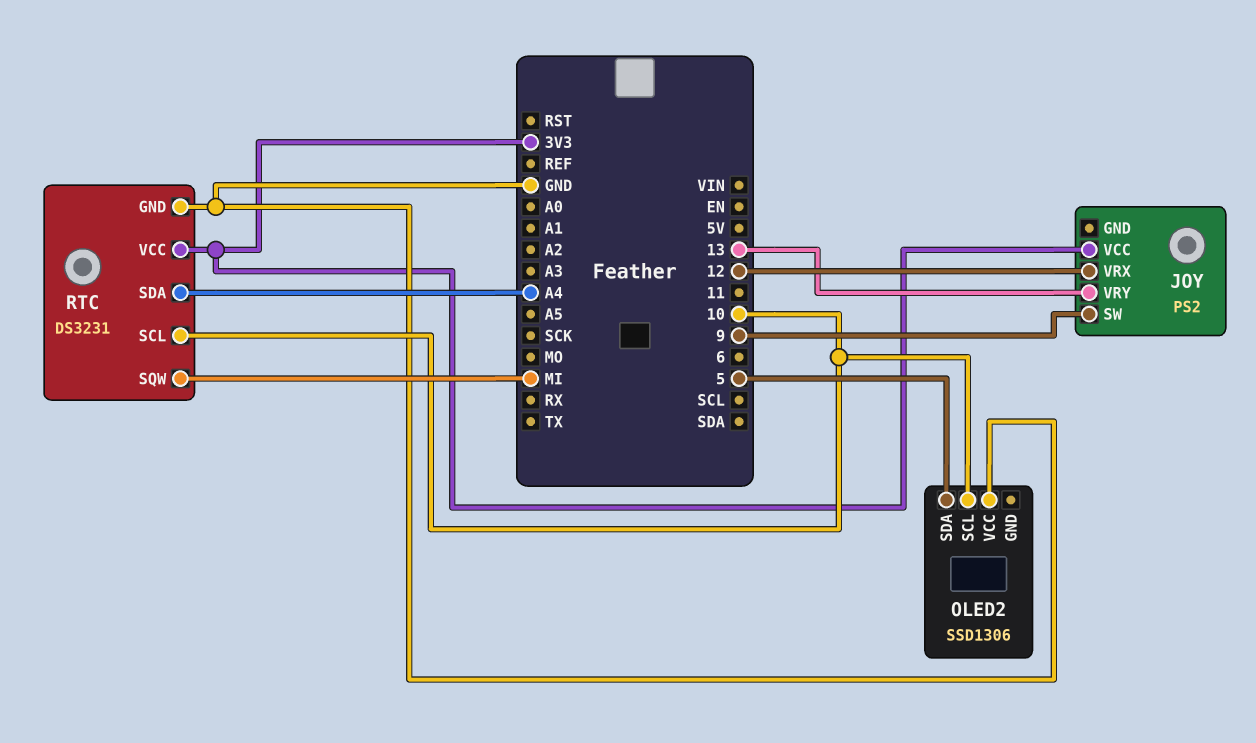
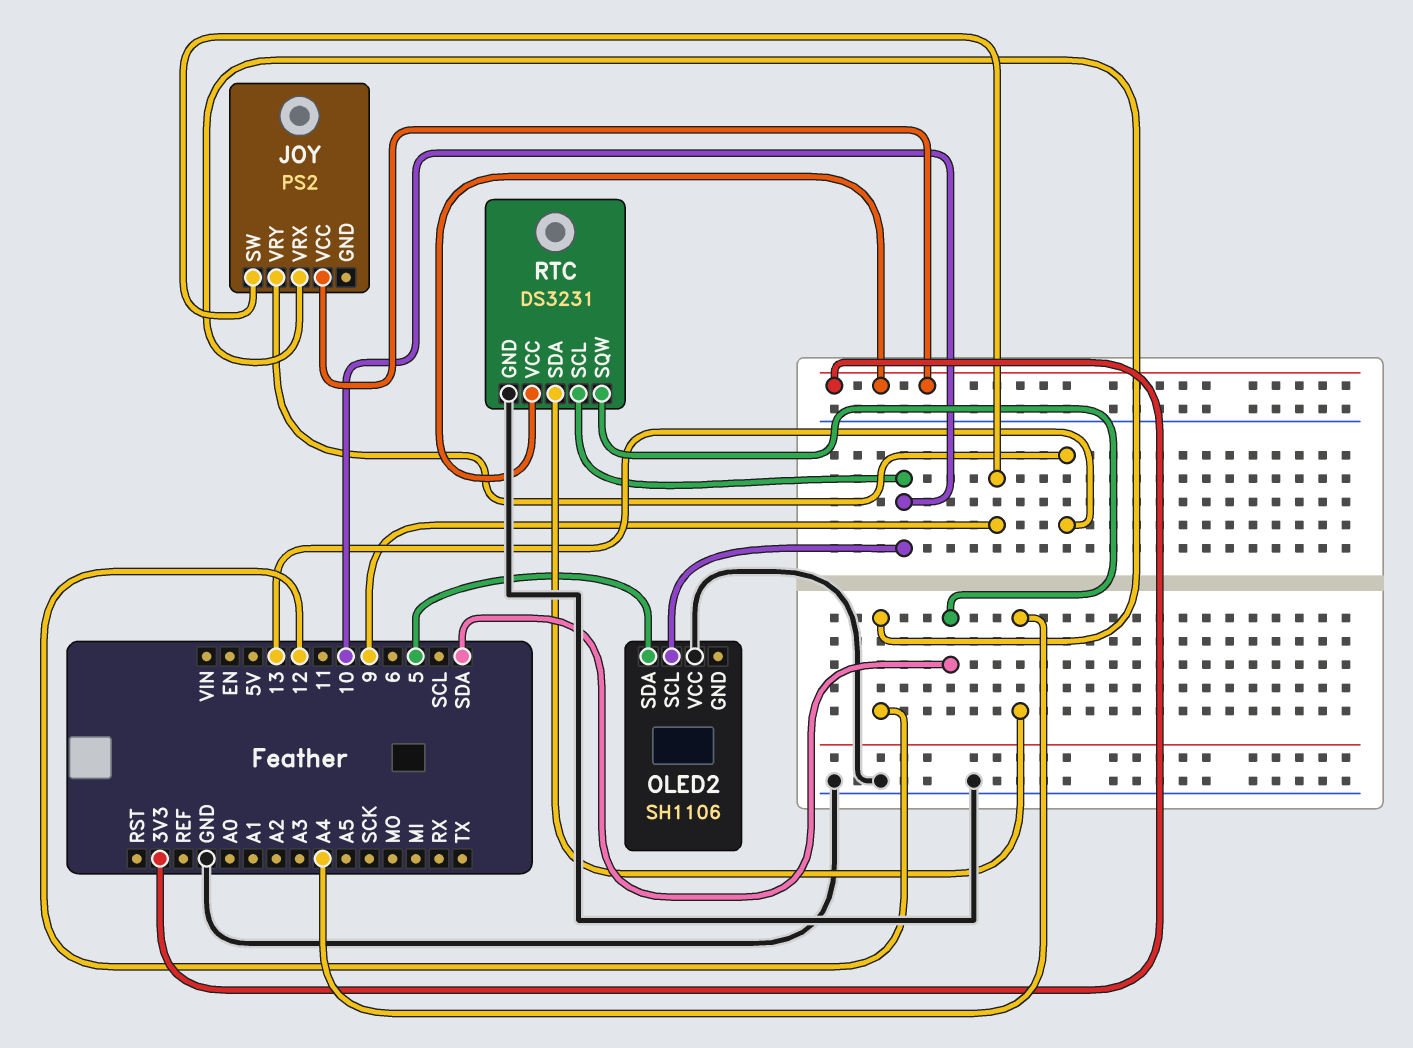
OLED2: SSD1306 -> SH1106
RTC pin SQW: MI -> SDA

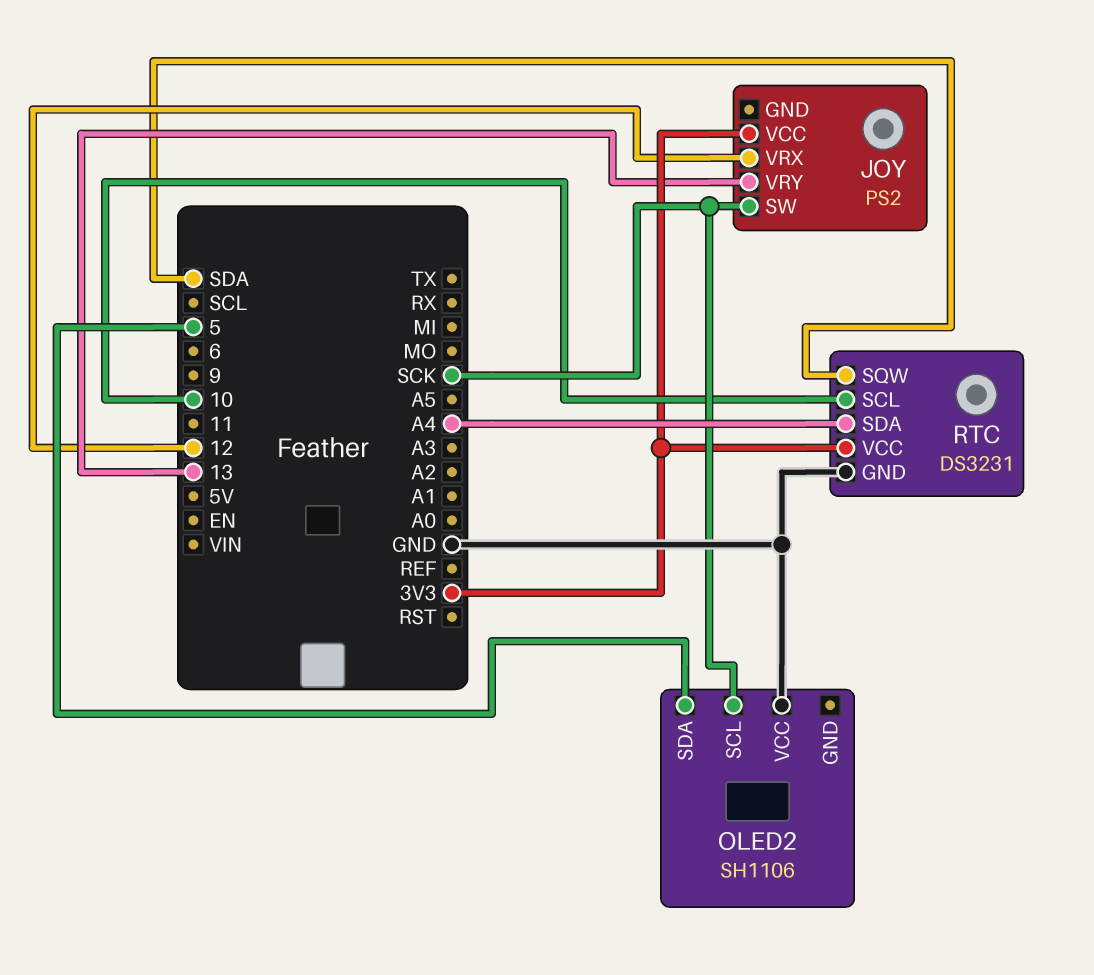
JOY pin SW: 9 -> SCK
OLED2 pin SCL: 10 -> SCK

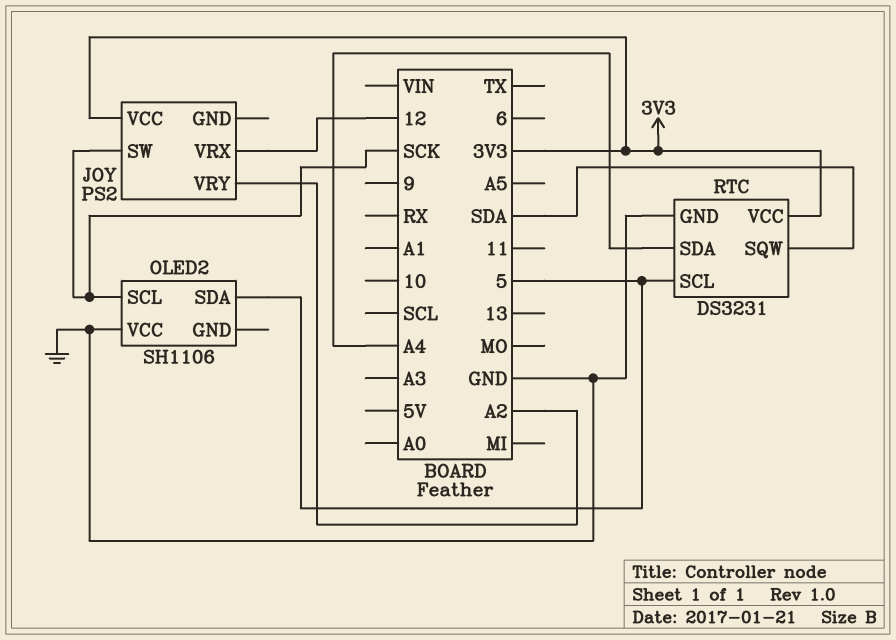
JOY pin VRY: 13 -> A2
RTC pin SCL: 10 -> 5

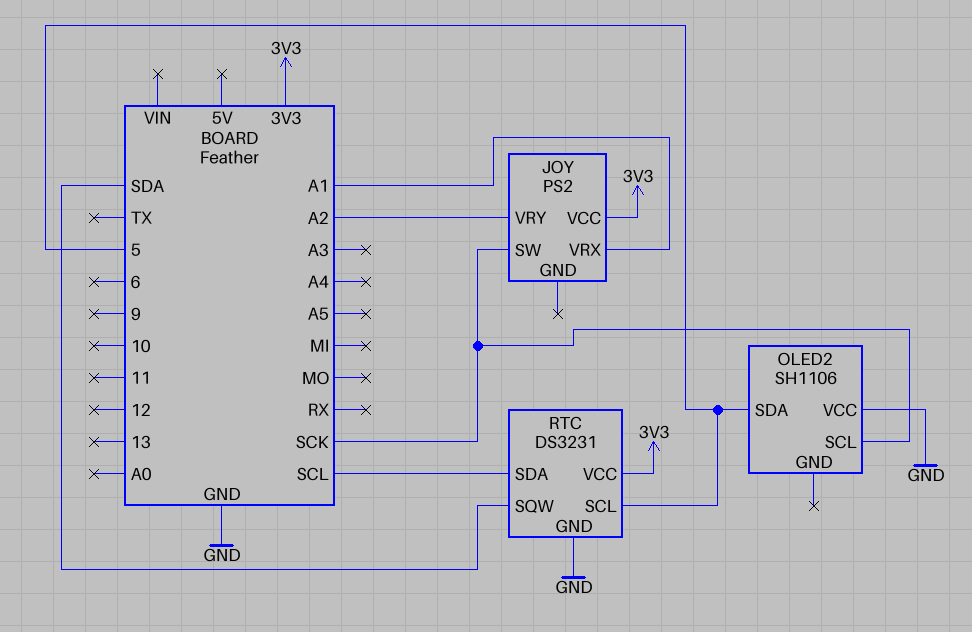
JOY pin VRX: 12 -> A1
RTC pin SDA: A4 -> SCL

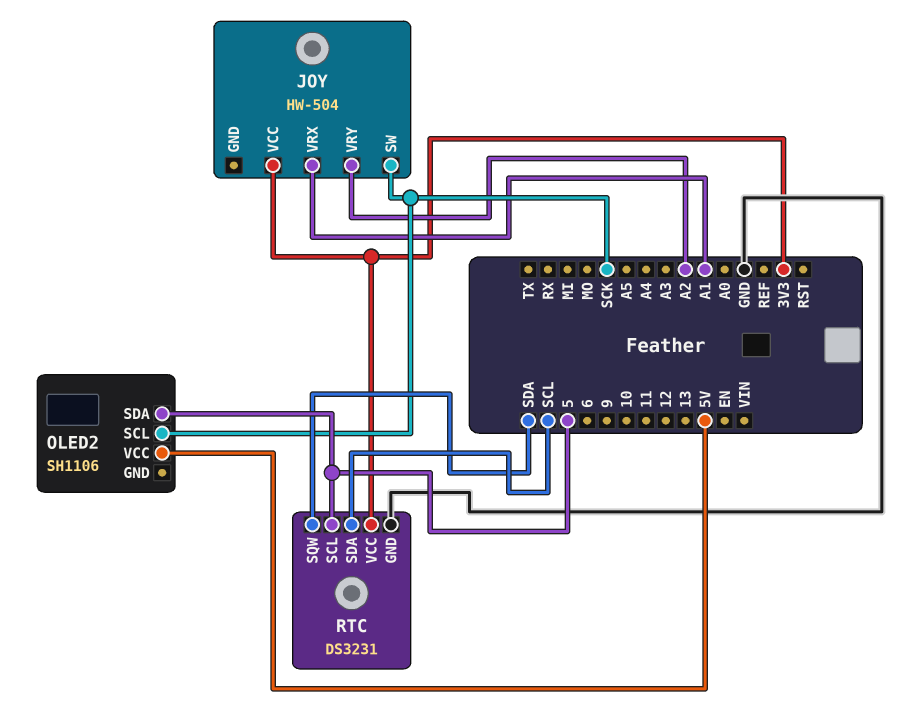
JOY: PS2 -> HW-504
OLED2 pin VCC: GND -> 5V

